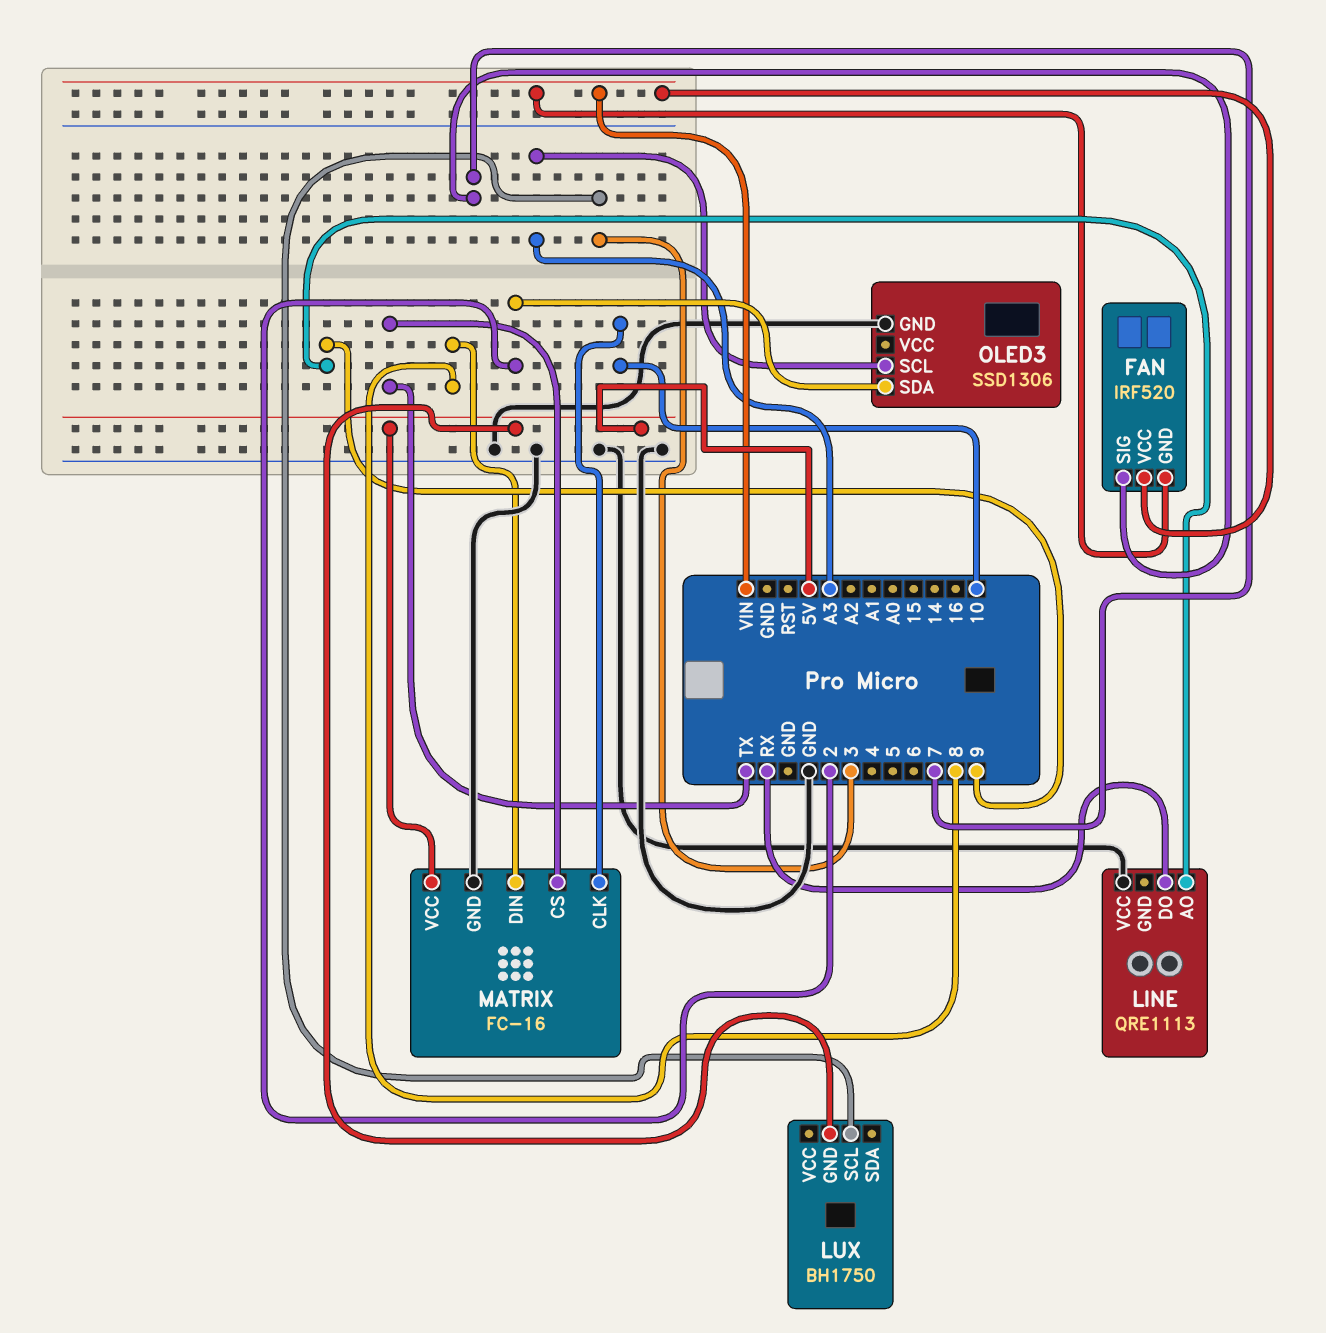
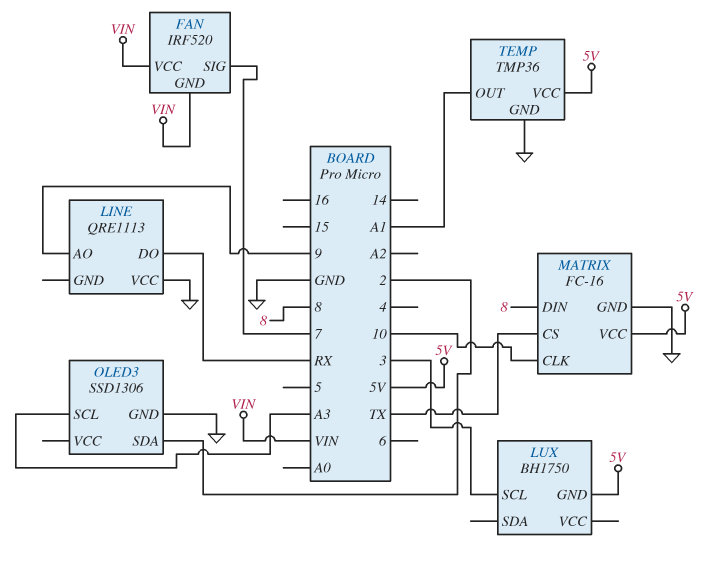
TEMP: none -> TMP36
TEMP pin GND: none -> GND
TEMP pin OUT: none -> A1
TEMP pin VCC: none -> 5V

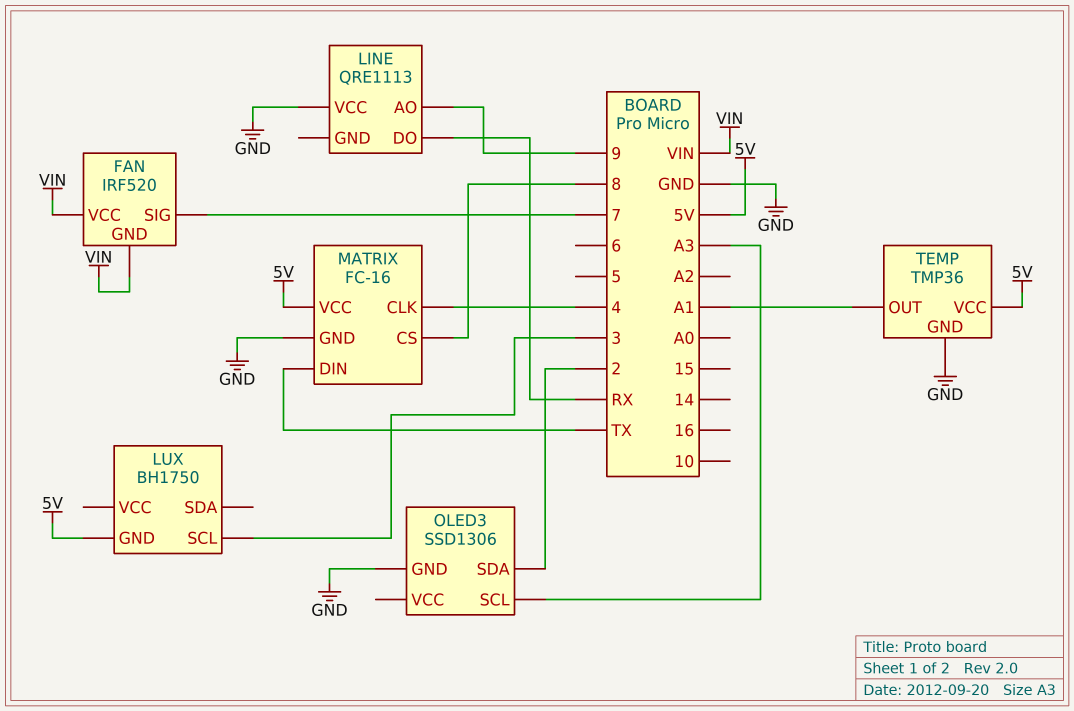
MATRIX pin CLK: 10 -> 4
MATRIX pin CS: TX -> 8
MATRIX pin DIN: 8 -> TX

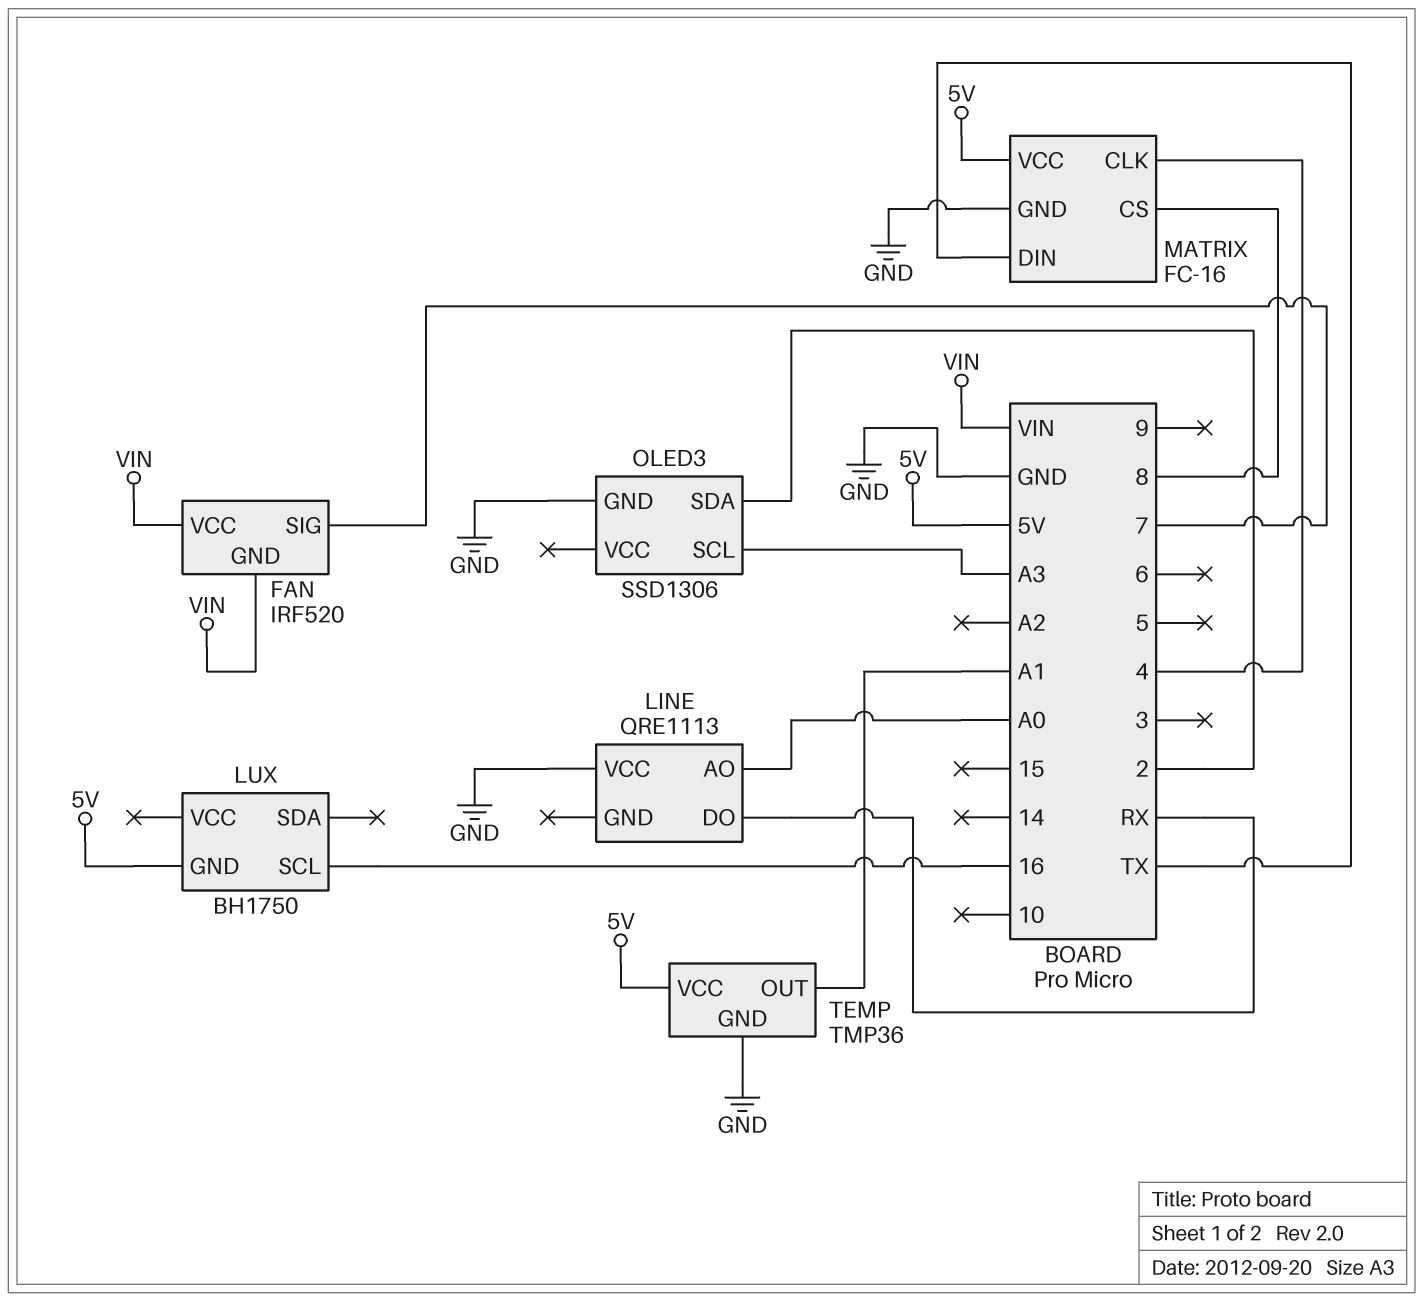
LINE pin AO: 9 -> A0
LUX pin SCL: 3 -> 16

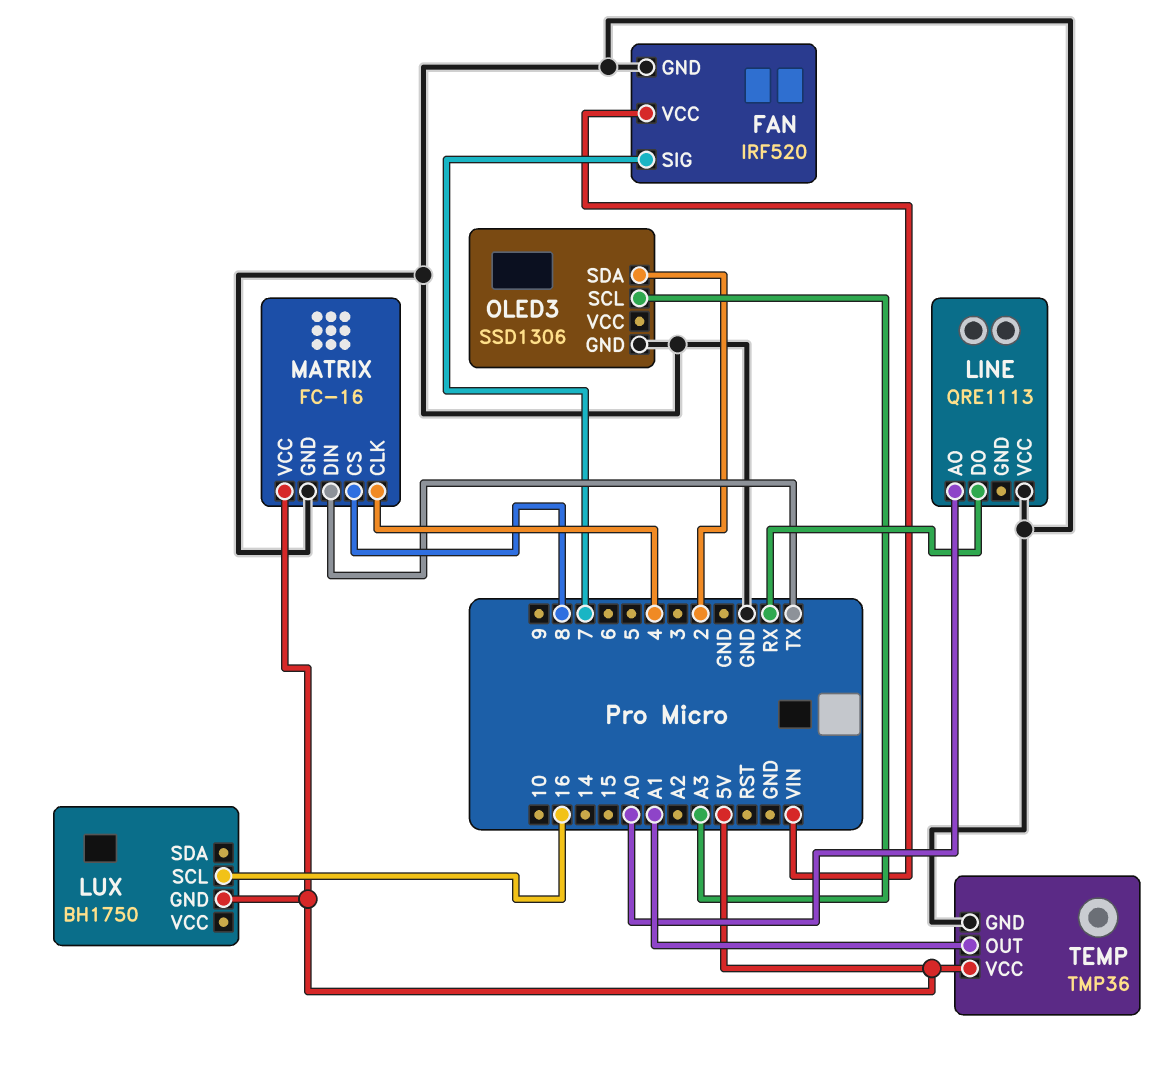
FAN pin GND: VIN -> GND

